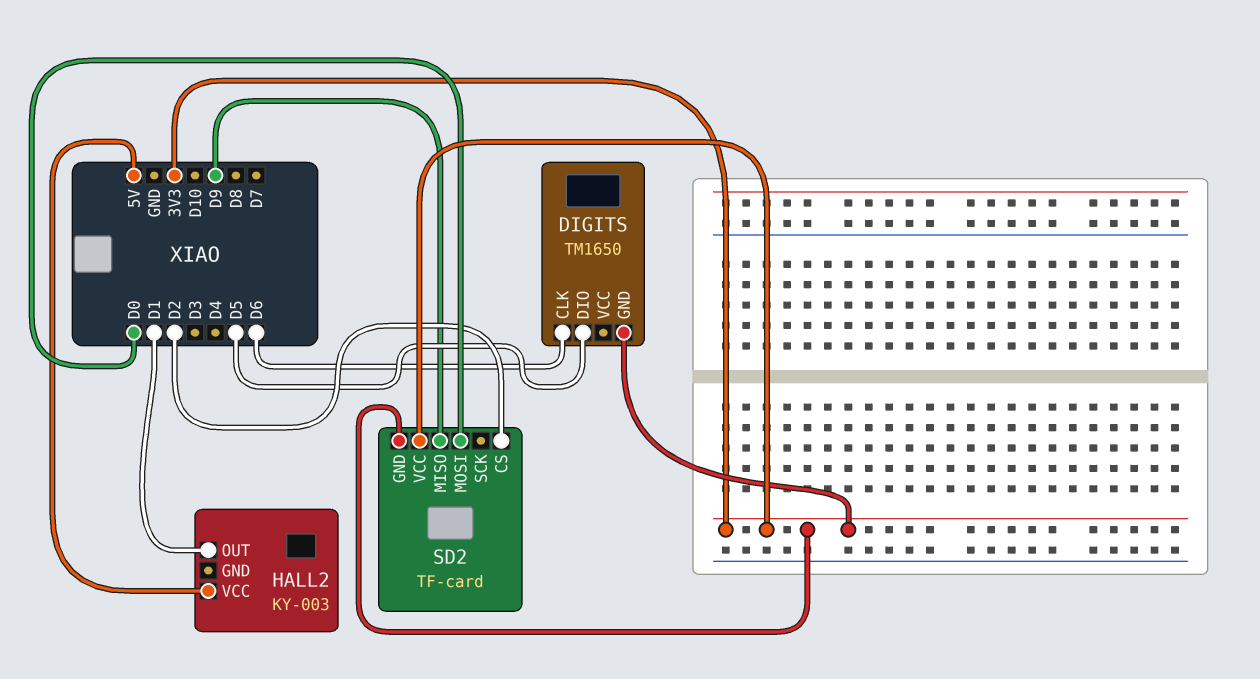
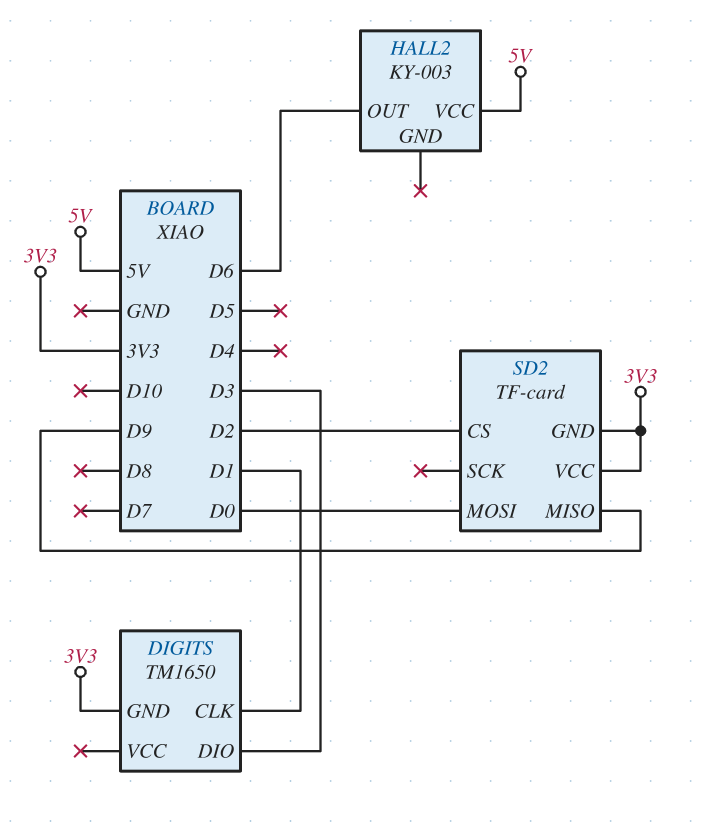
DIGITS pin CLK: D6 -> D1
DIGITS pin DIO: D5 -> D3
HALL2 pin OUT: D1 -> D6

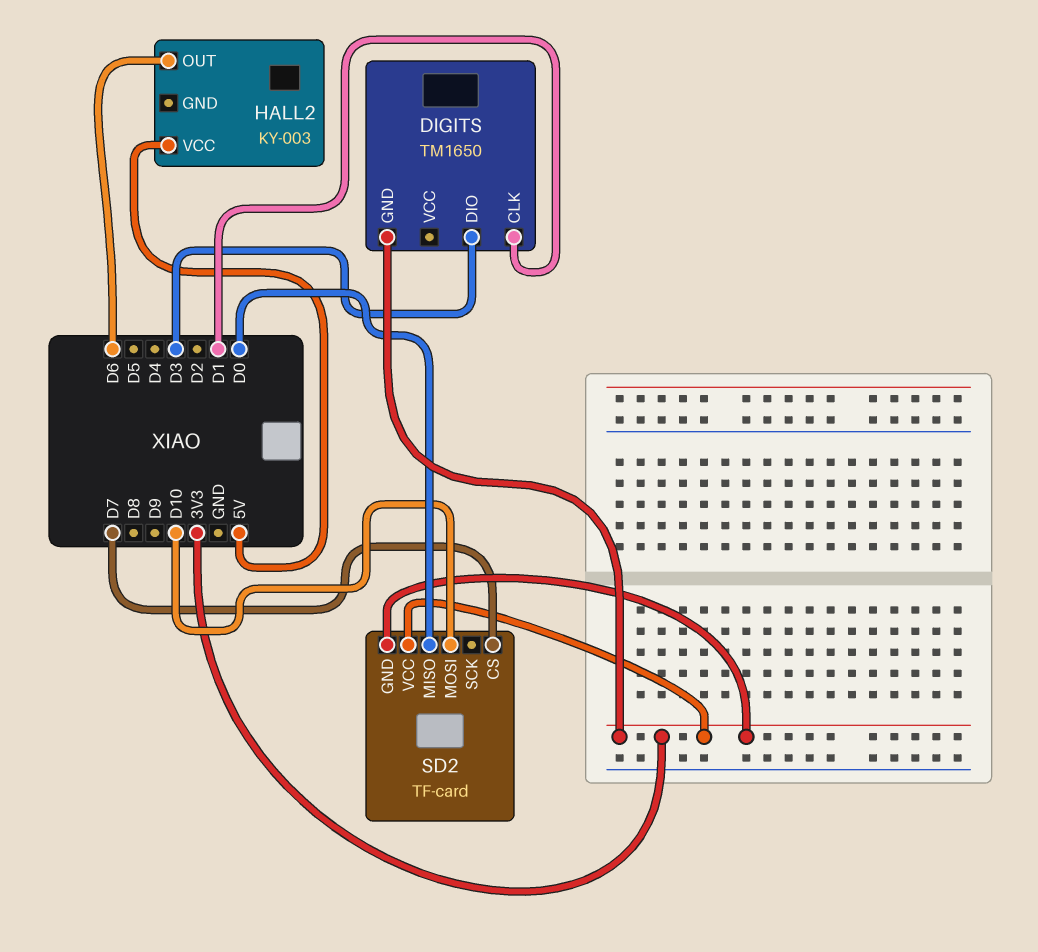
SD2 pin CS: D2 -> D7
SD2 pin MISO: D9 -> D0
SD2 pin MOSI: D0 -> D10

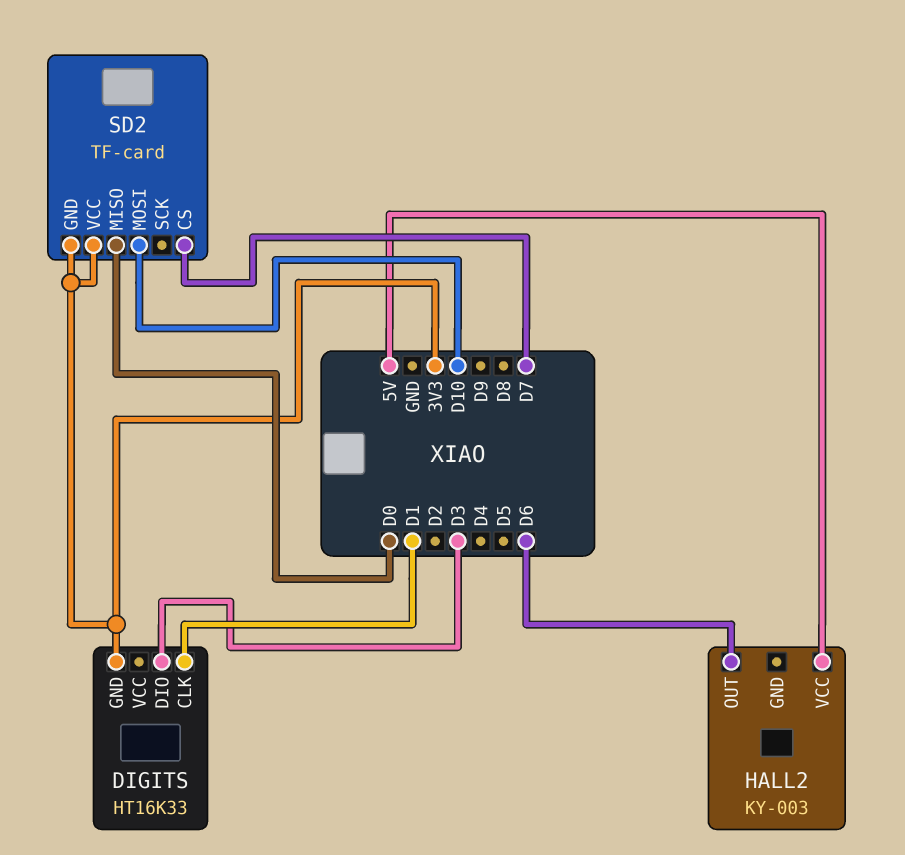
DIGITS: TM1650 -> HT16K33

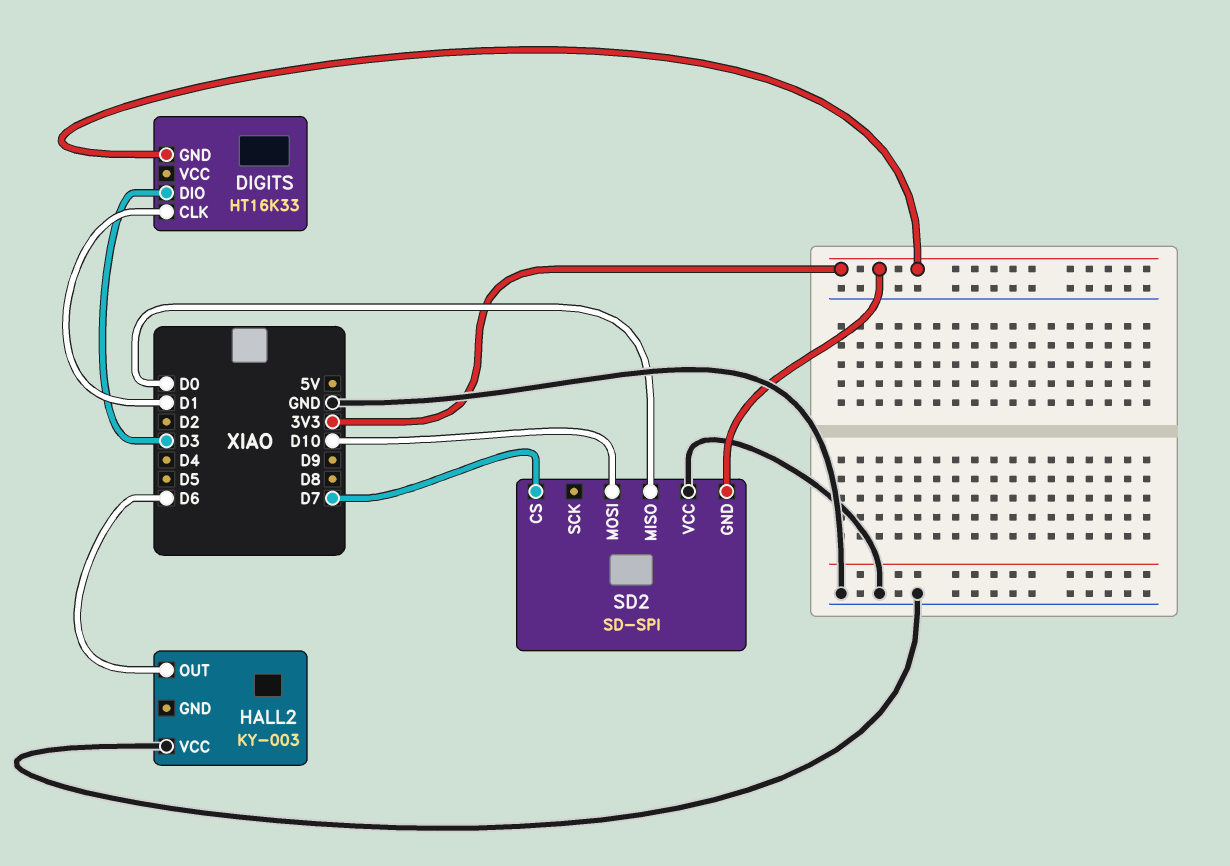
HALL2 pin VCC: 5V -> GND
SD2: TF-card -> SD-SPI
SD2 pin VCC: 3V3 -> GND

